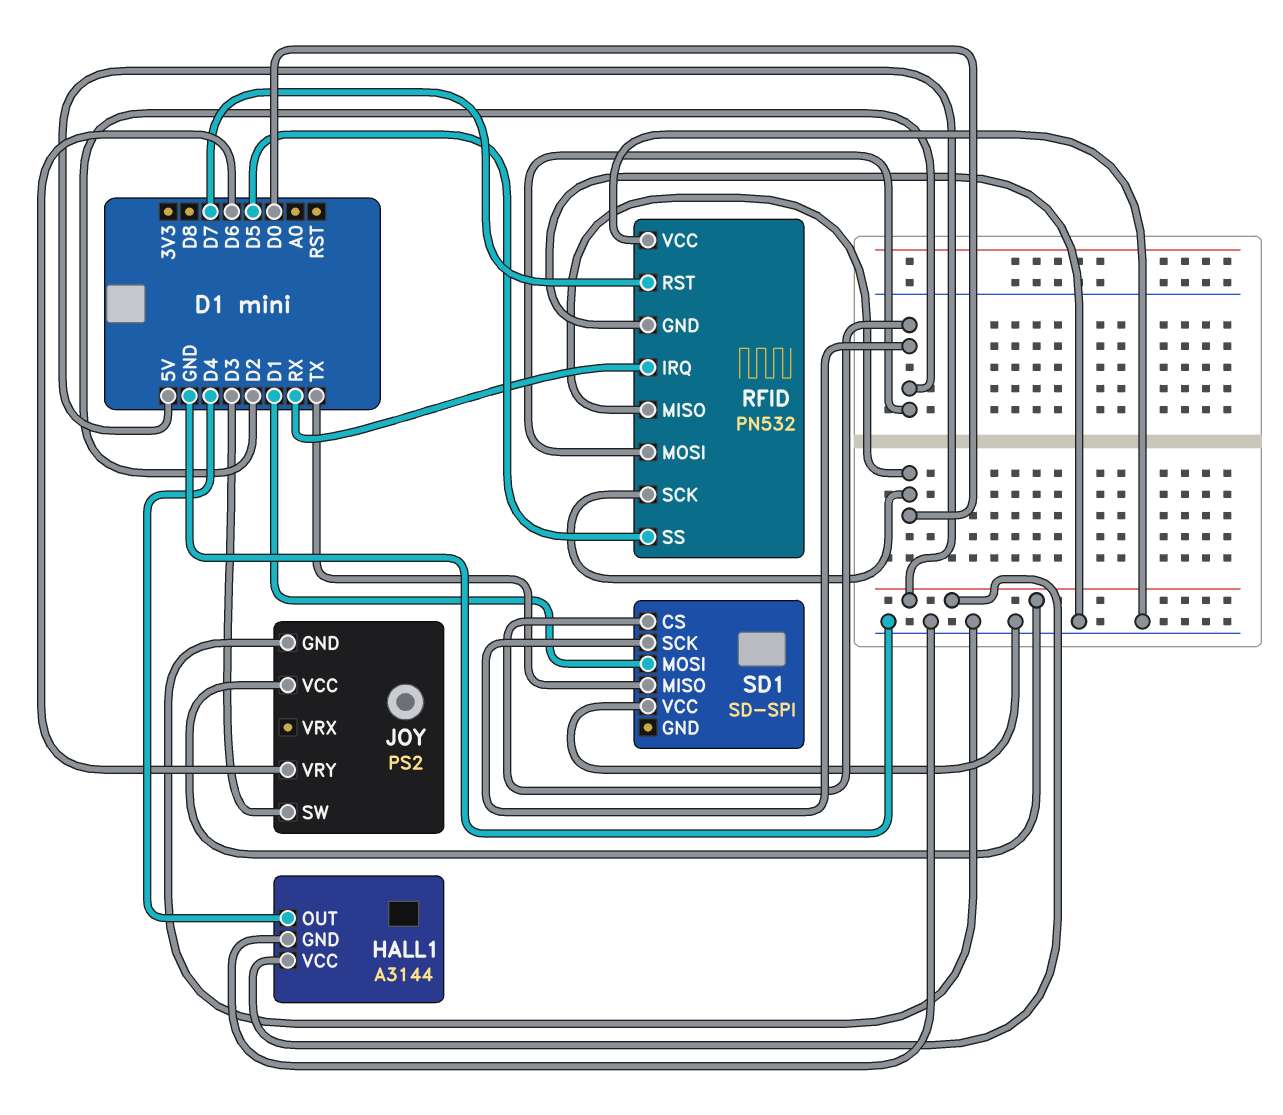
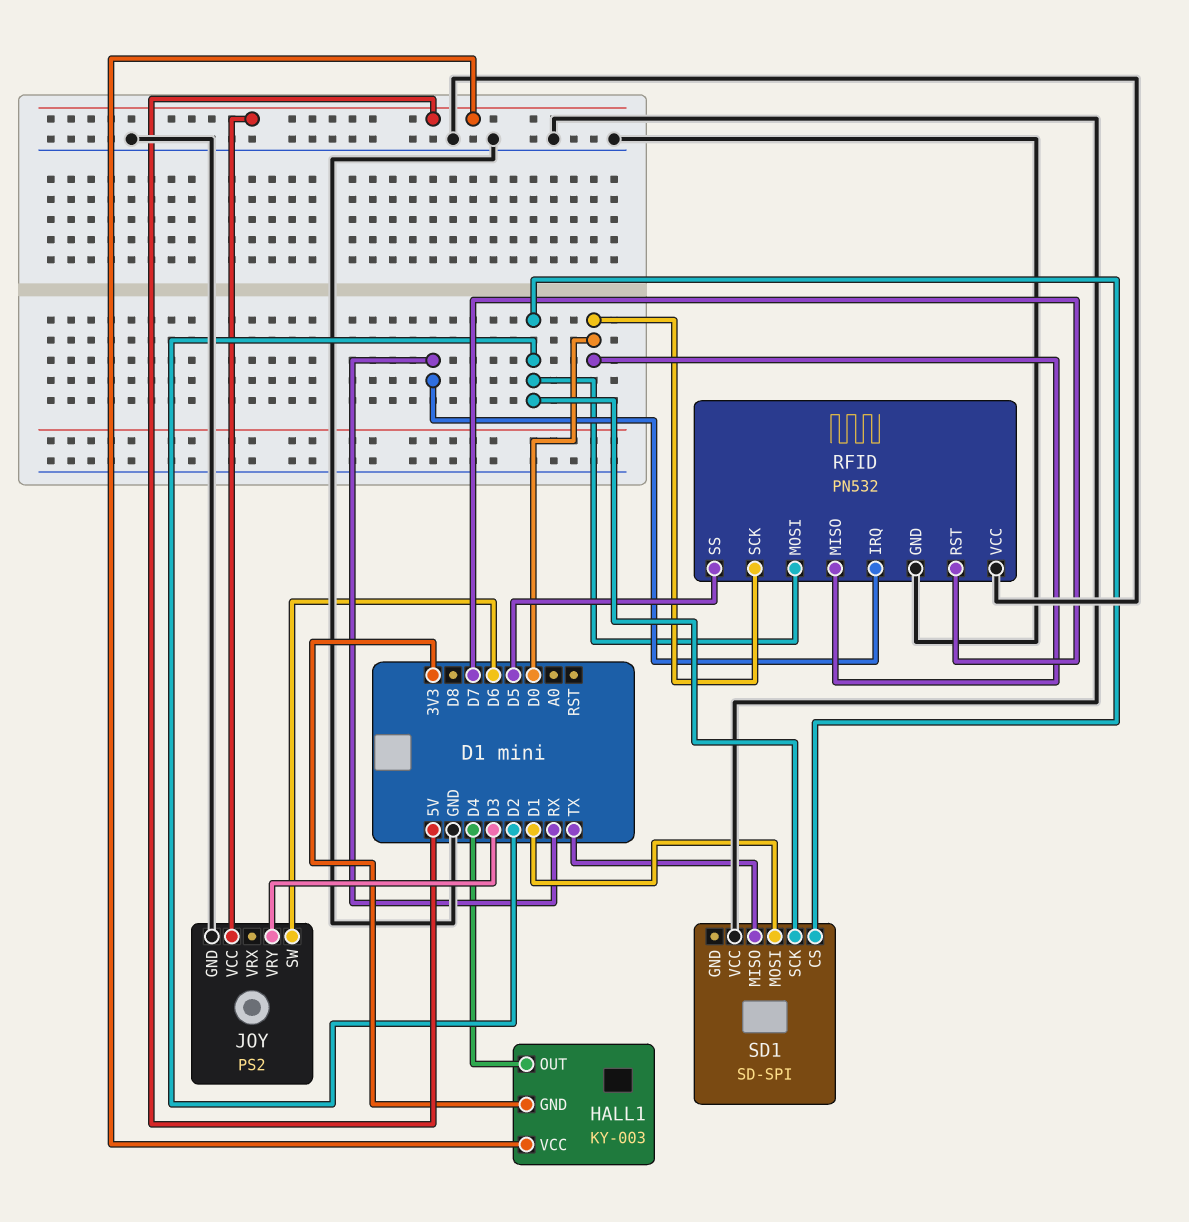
HALL1: A3144 -> KY-003
HALL1 pin GND: GND -> 3V3
JOY pin SW: D3 -> D6
JOY pin VRY: D6 -> D3

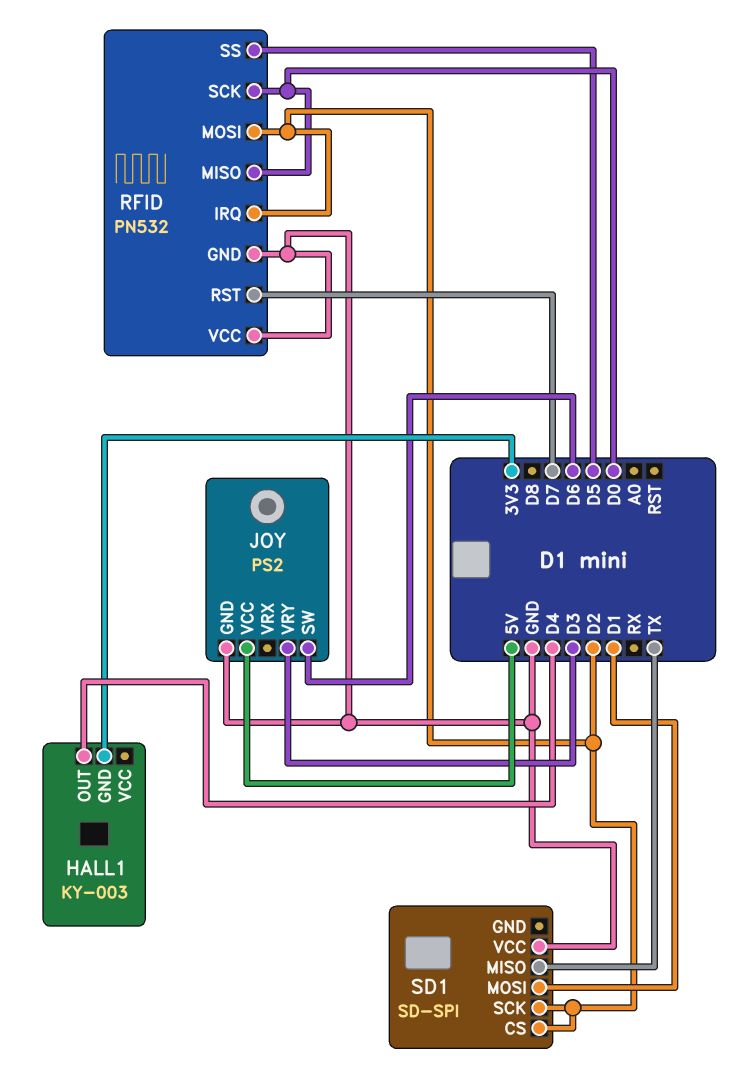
HALL1 pin VCC: 5V -> none
RFID pin IRQ: RX -> D2

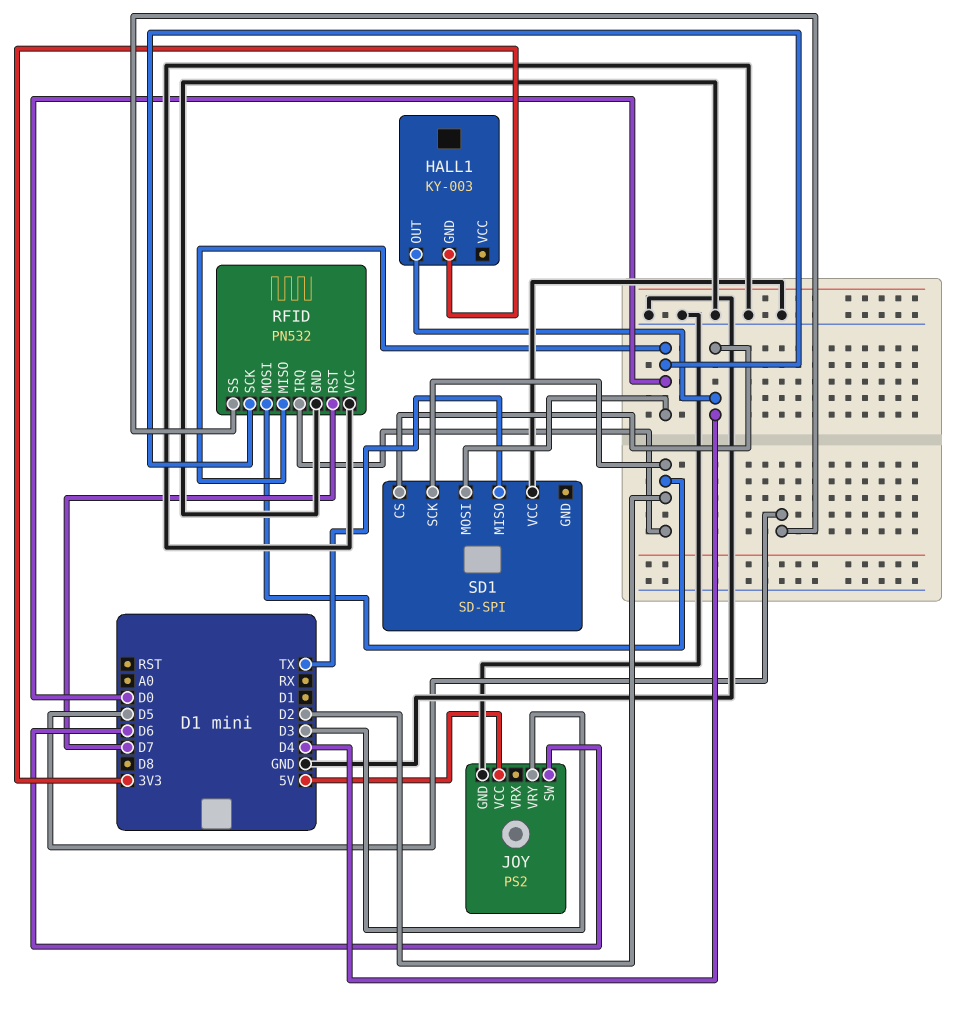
SD1 pin CS: D2 -> D4
SD1 pin MOSI: D1 -> D0

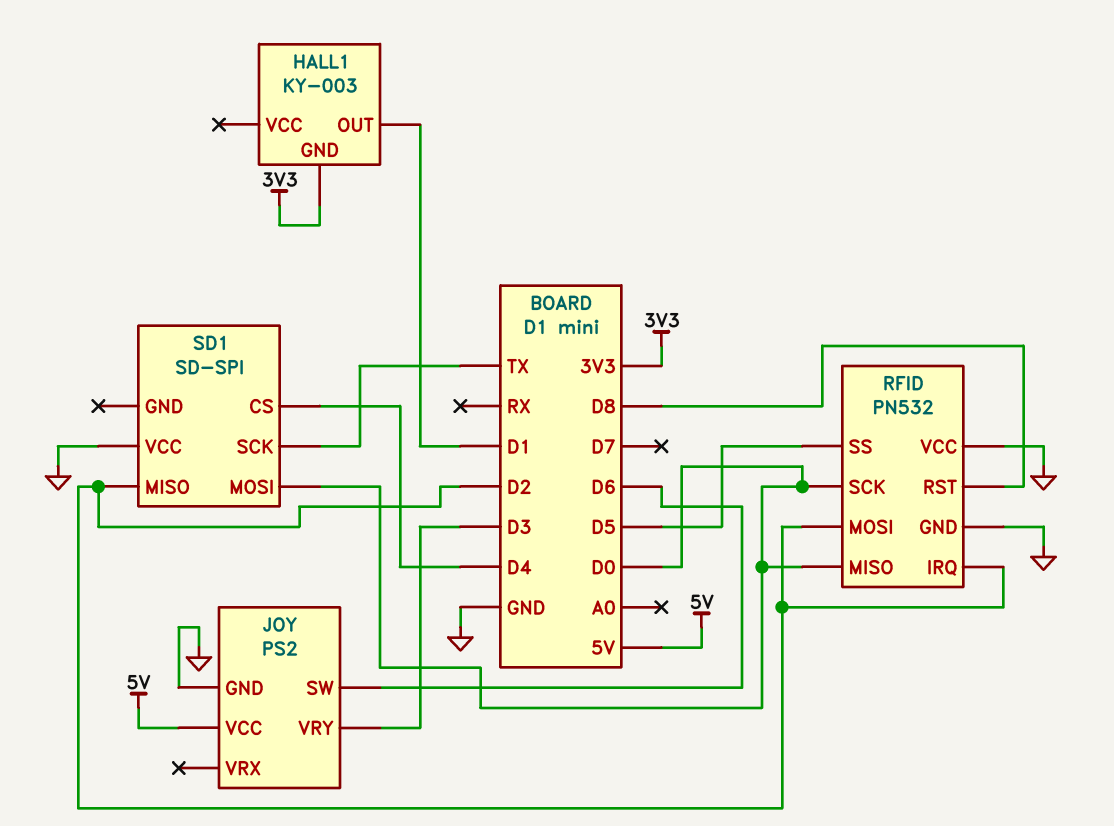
HALL1 pin OUT: D4 -> D1
RFID pin RST: D7 -> D8
SD1 pin MISO: TX -> D2
SD1 pin SCK: D2 -> TX

